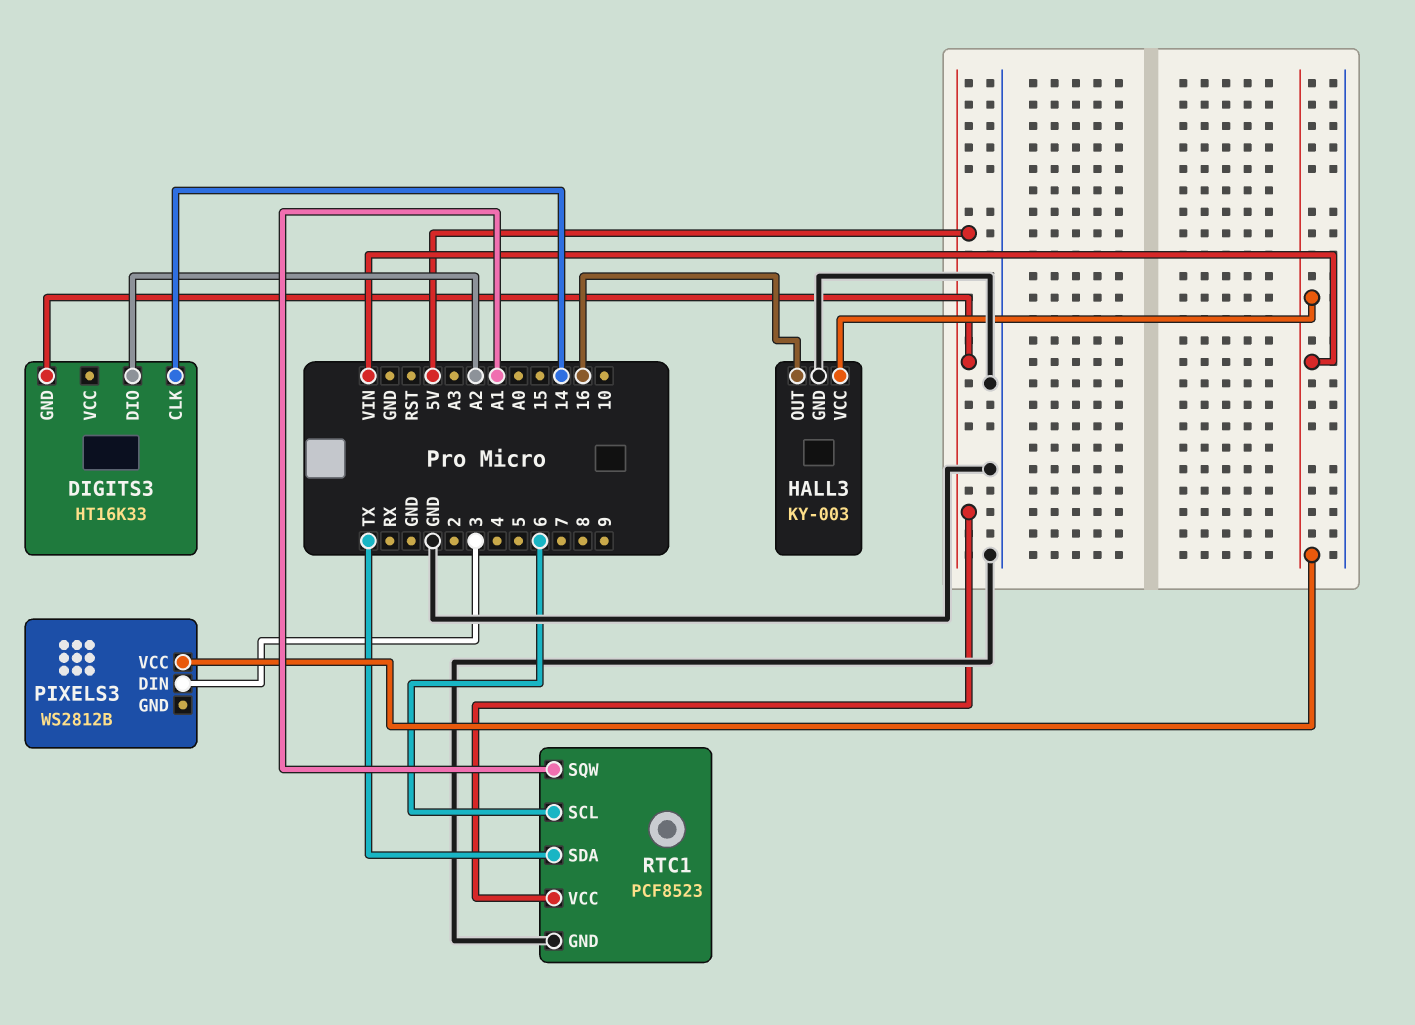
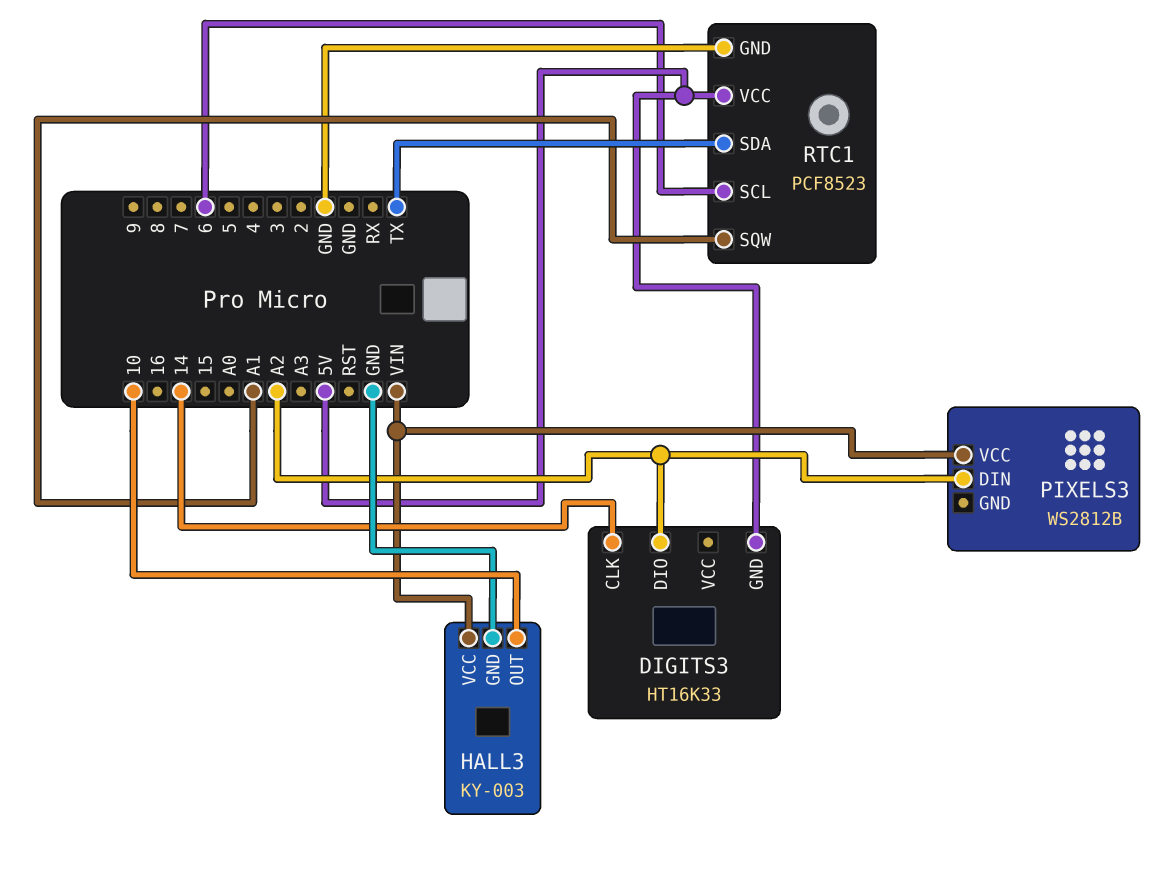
HALL3 pin OUT: 16 -> 10
PIXELS3 pin DIN: 3 -> A2

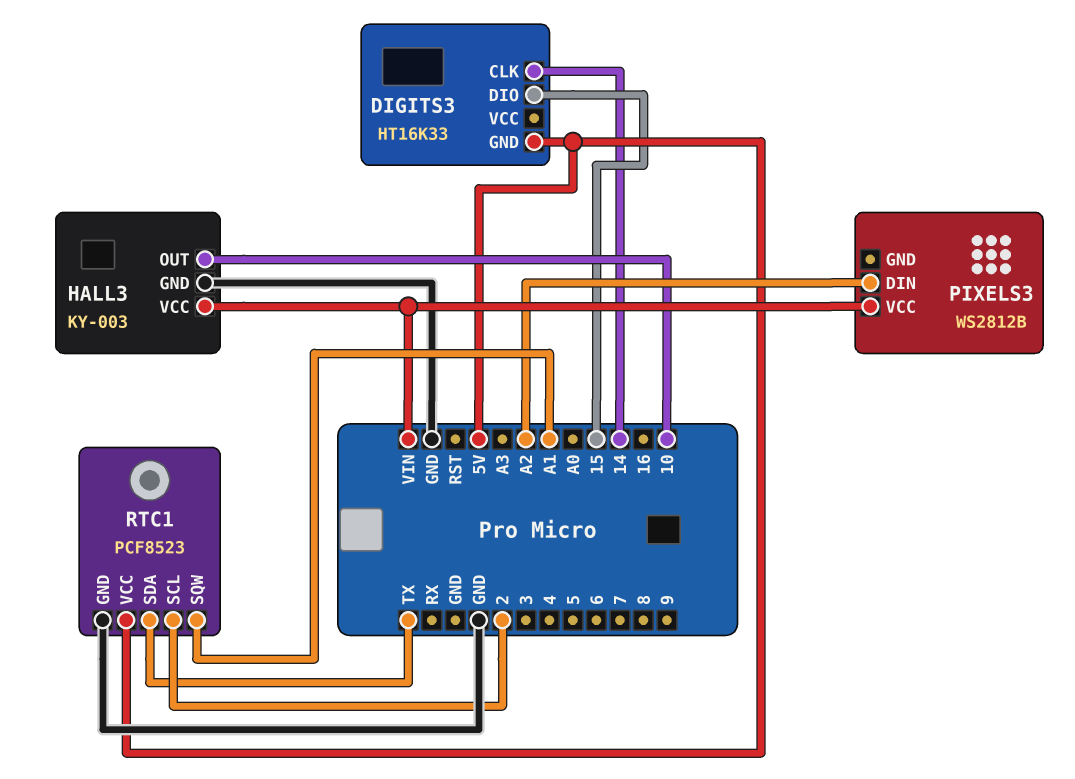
DIGITS3 pin DIO: A2 -> 15
RTC1 pin SCL: 6 -> 2

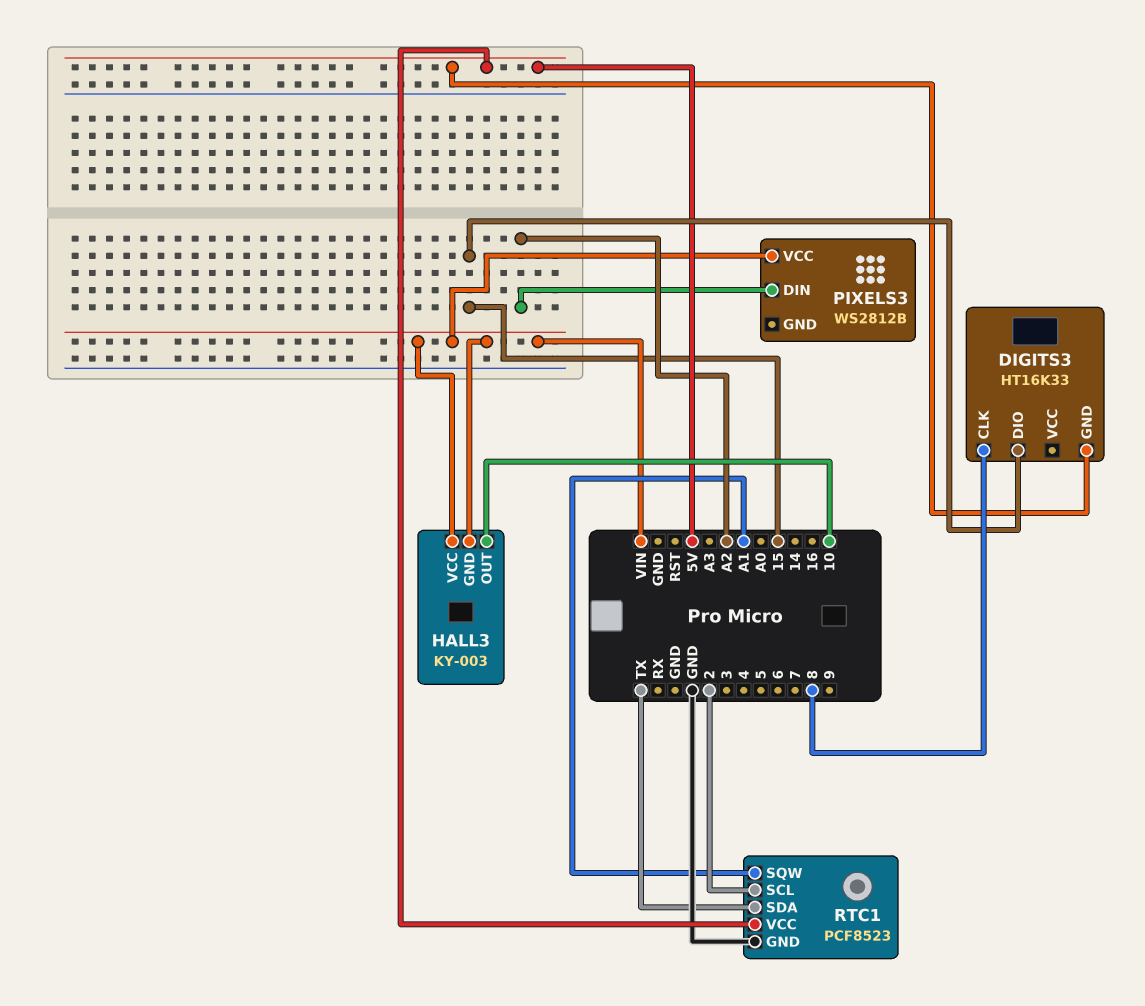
DIGITS3 pin CLK: 14 -> 8
HALL3 pin GND: GND -> VIN

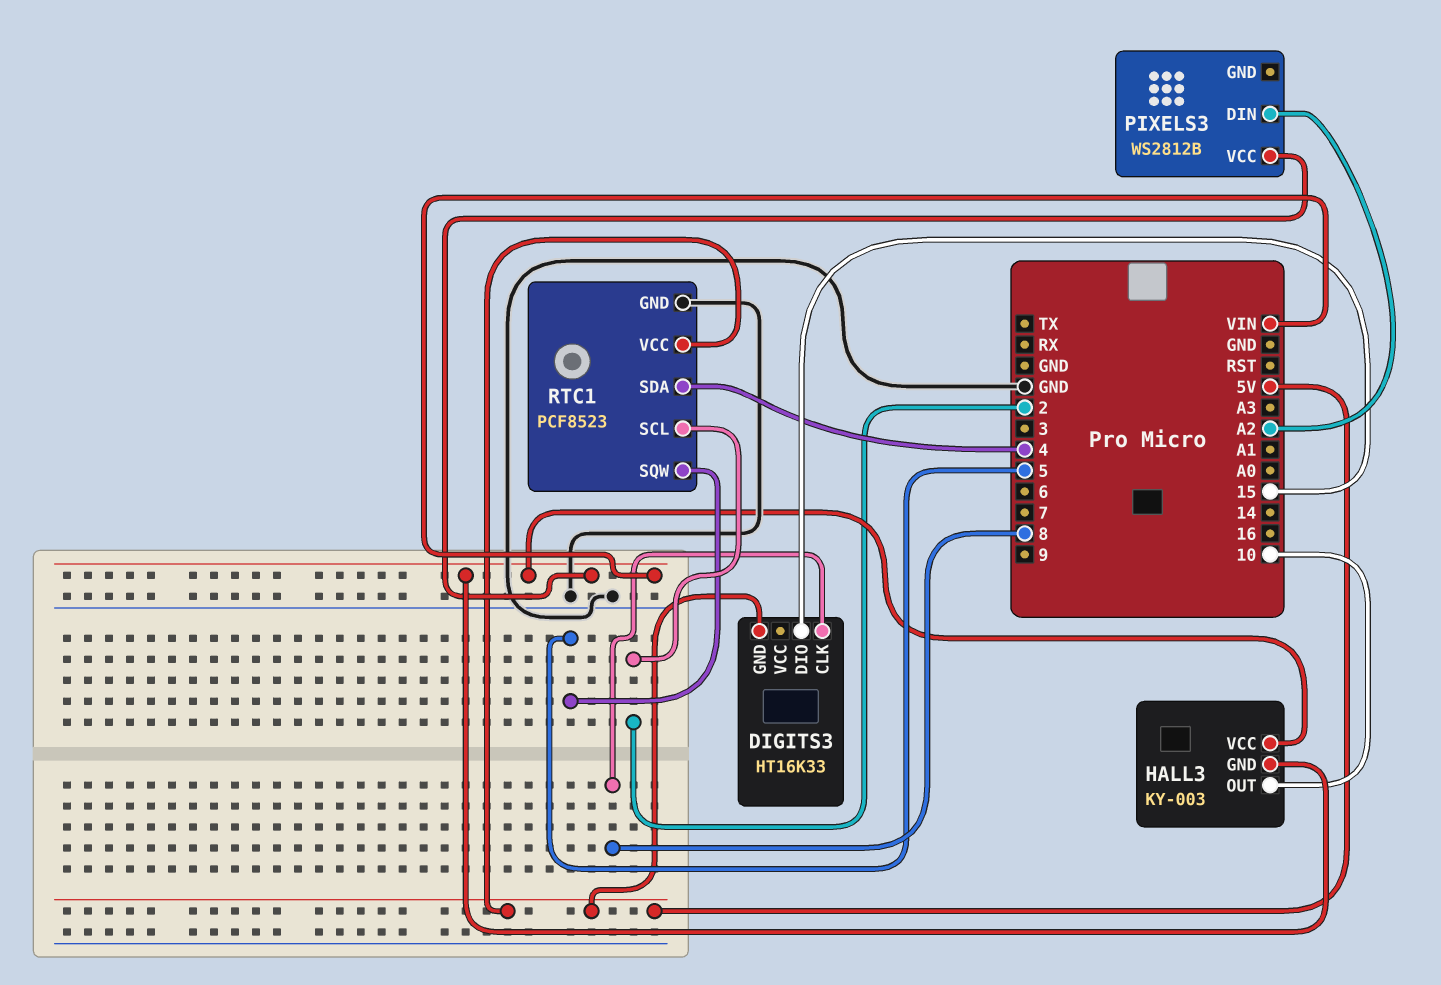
RTC1 pin SDA: TX -> 4
RTC1 pin SQW: A1 -> 5

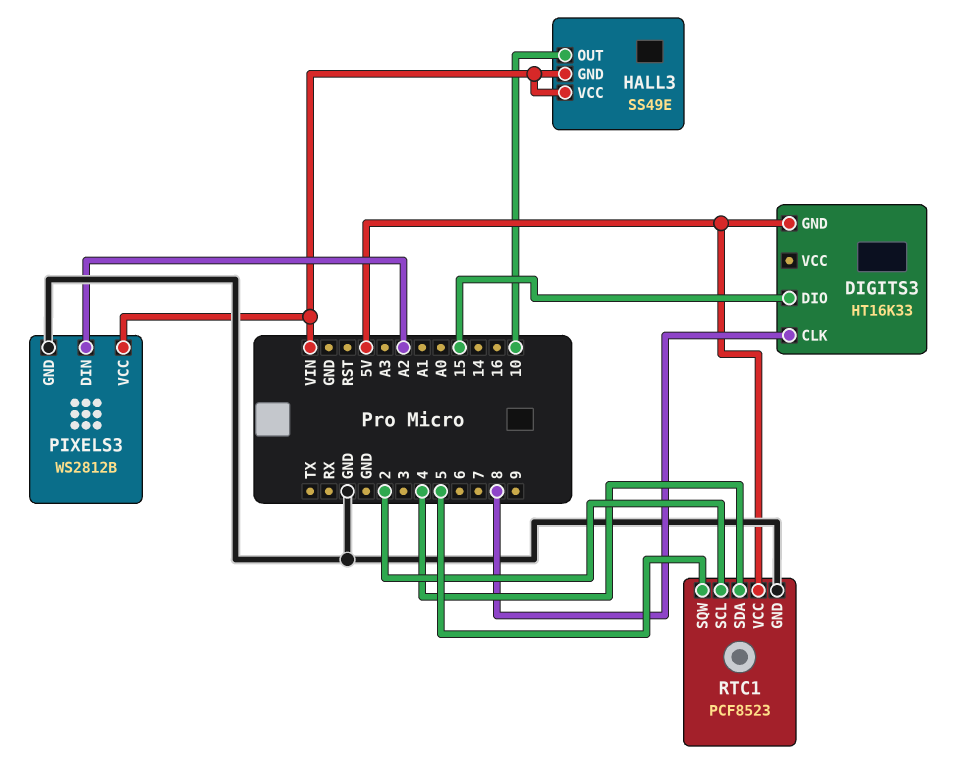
HALL3: KY-003 -> SS49E
PIXELS3 pin GND: none -> GND

